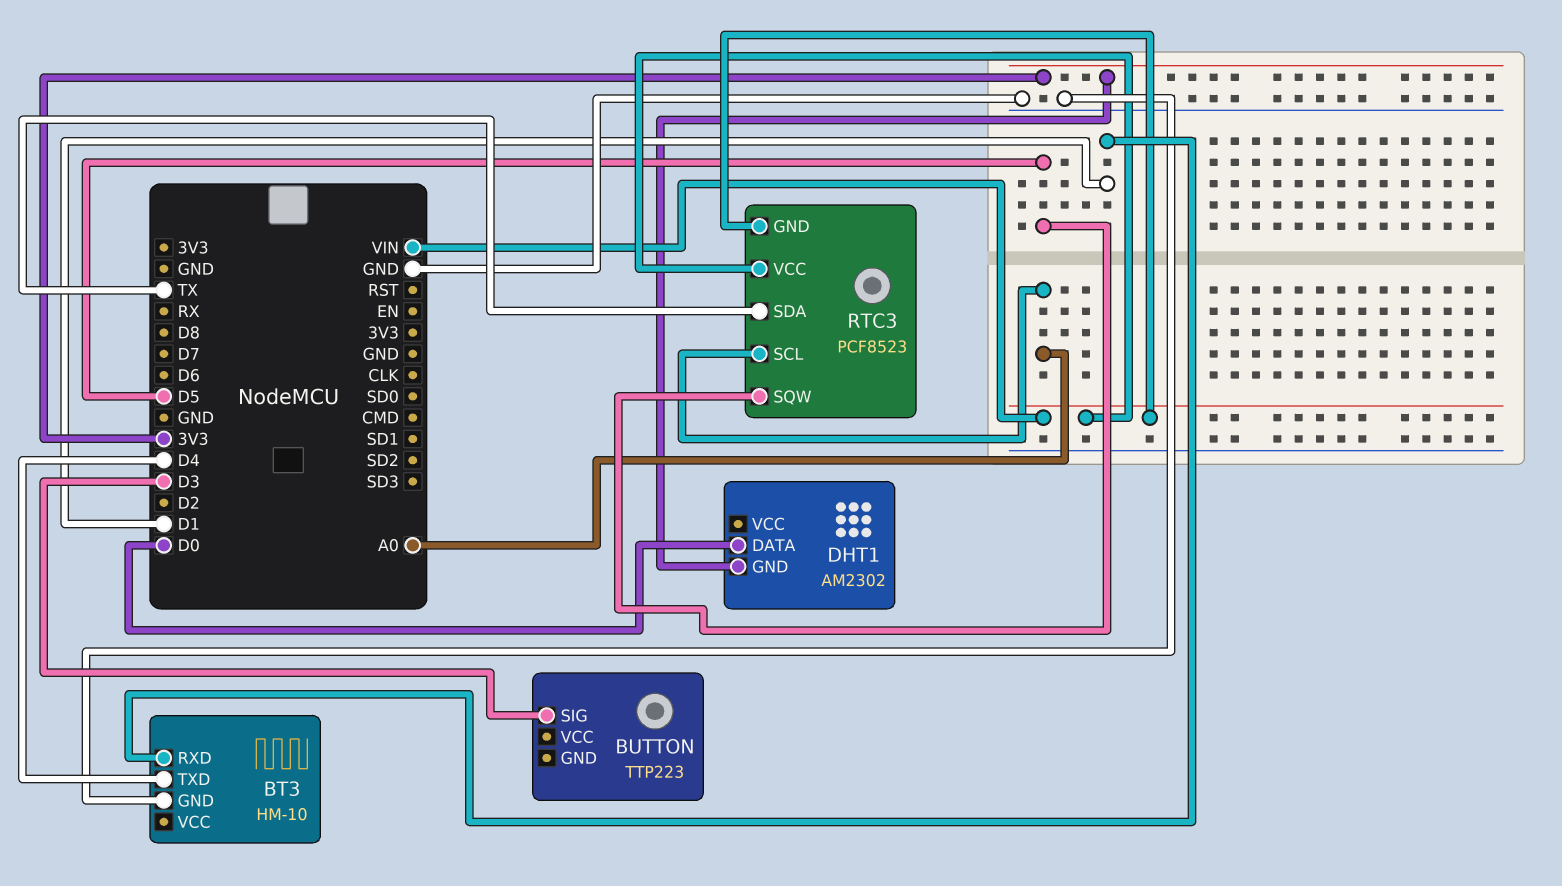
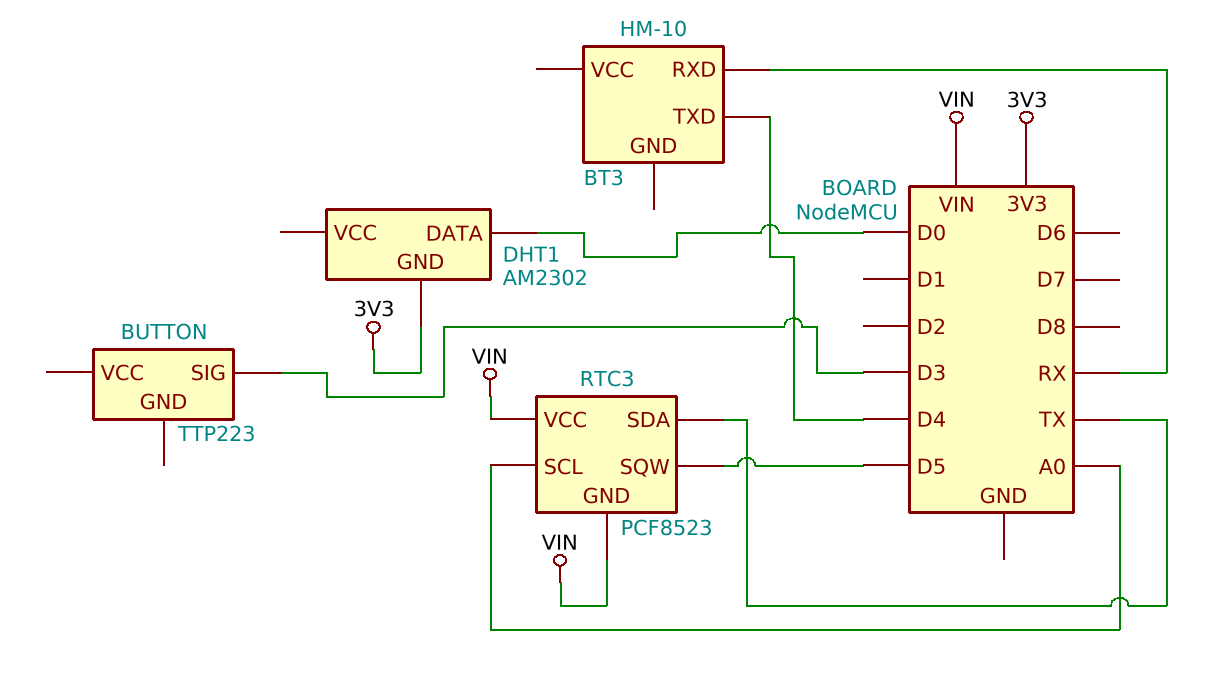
BT3 pin GND: GND -> none
BT3 pin RXD: D1 -> RX

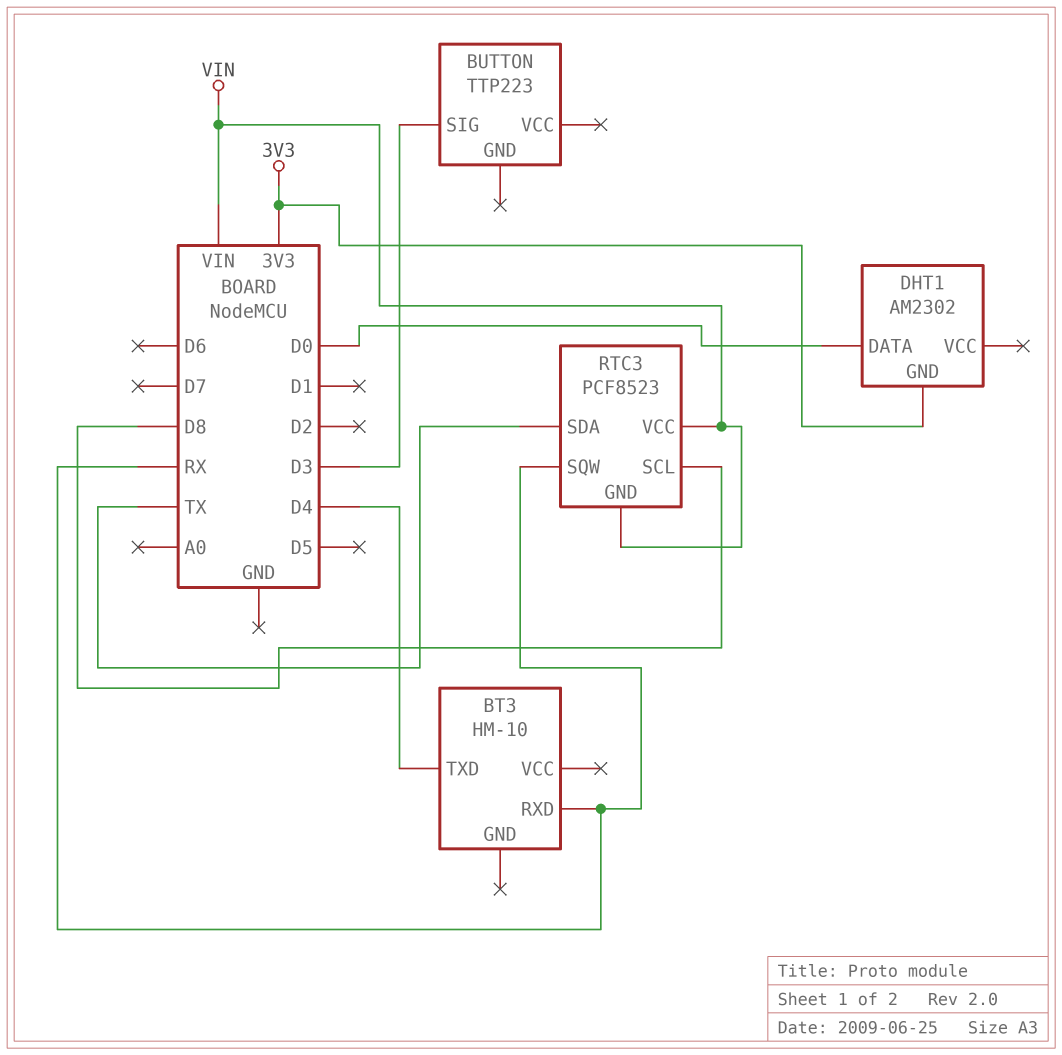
RTC3 pin SCL: A0 -> D8
RTC3 pin SQW: D5 -> RX

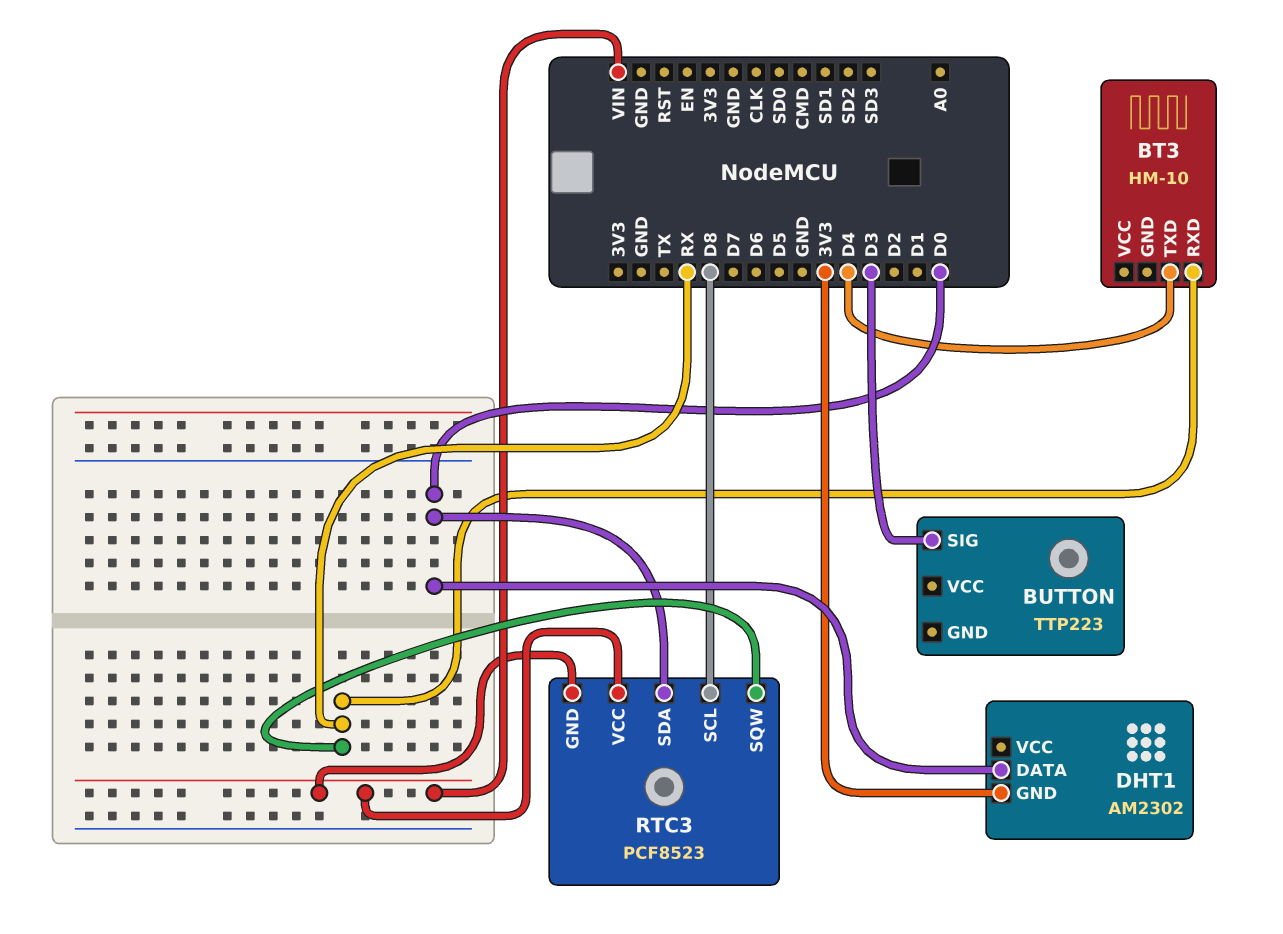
RTC3 pin SDA: TX -> D0

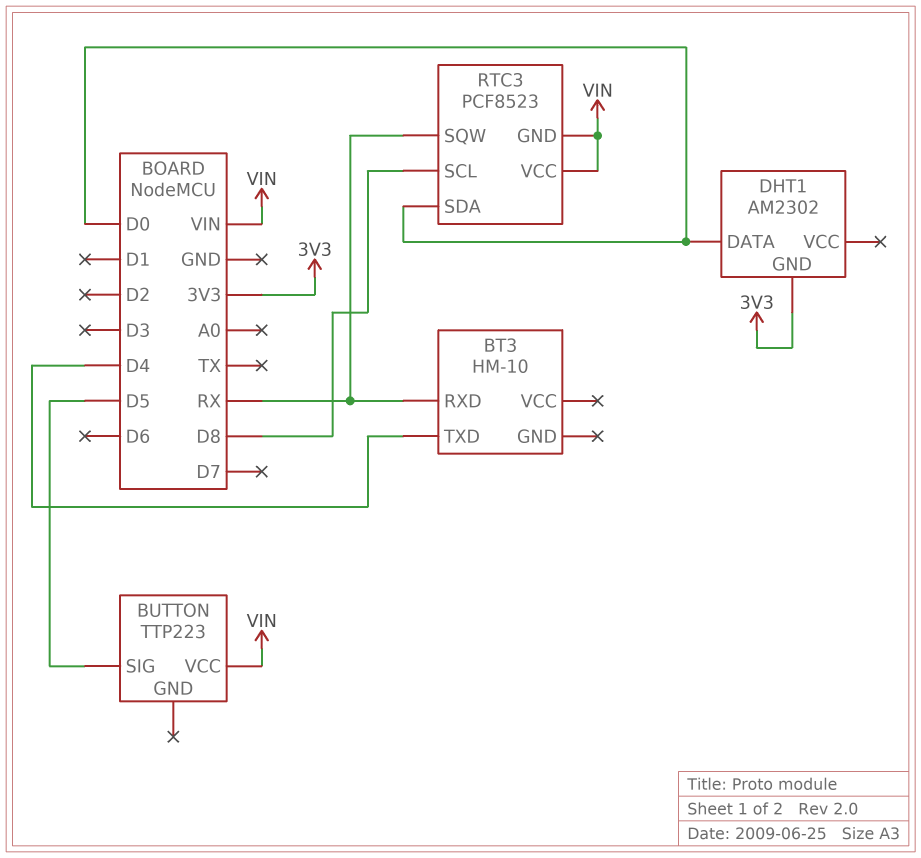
BUTTON pin SIG: D3 -> D5
BUTTON pin VCC: none -> VIN

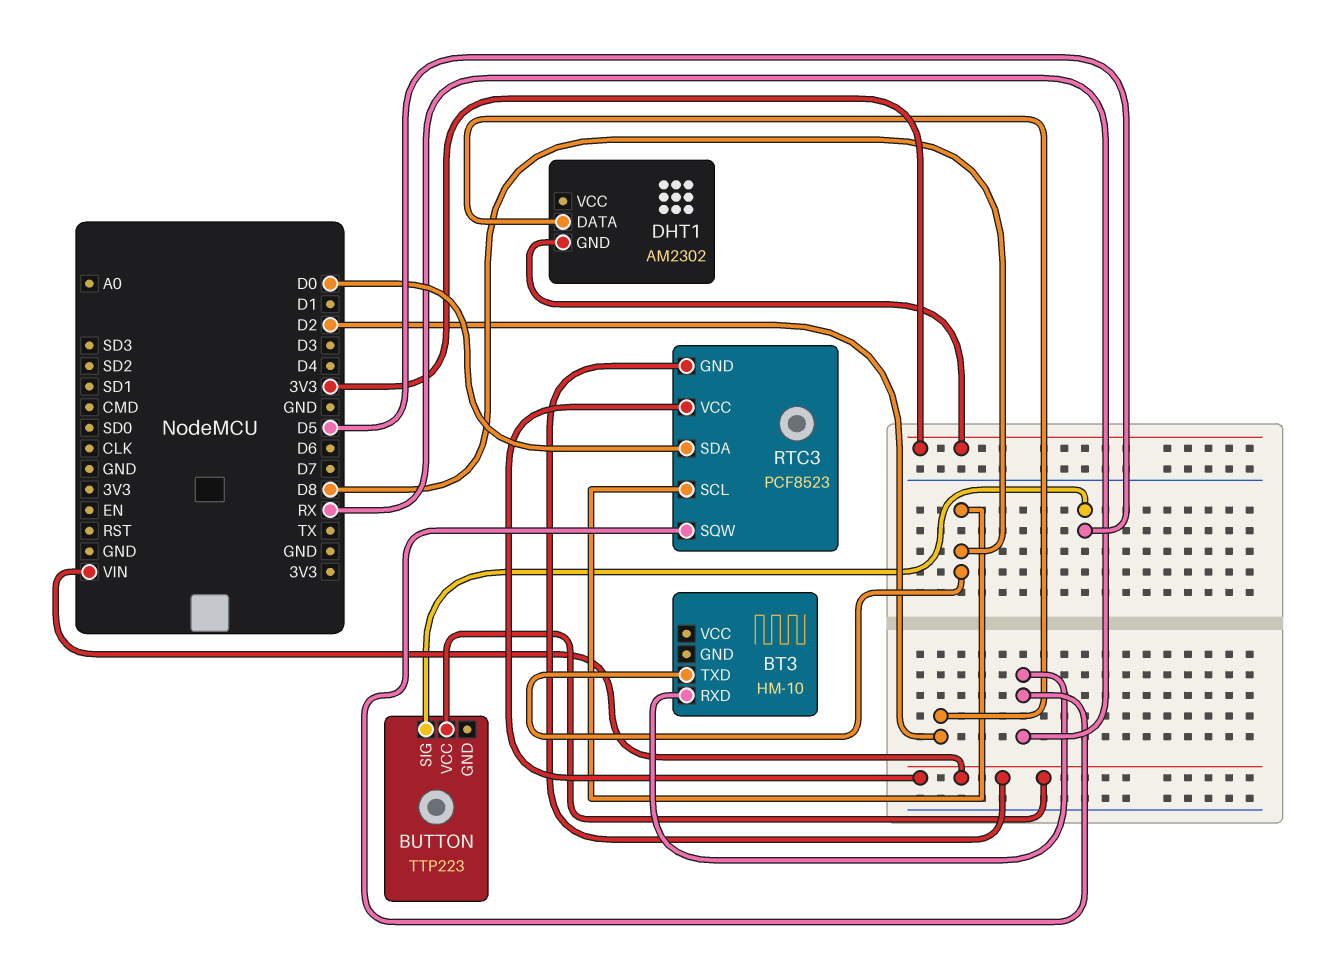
BT3 pin TXD: D4 -> D8
DHT1 pin DATA: D0 -> D2

